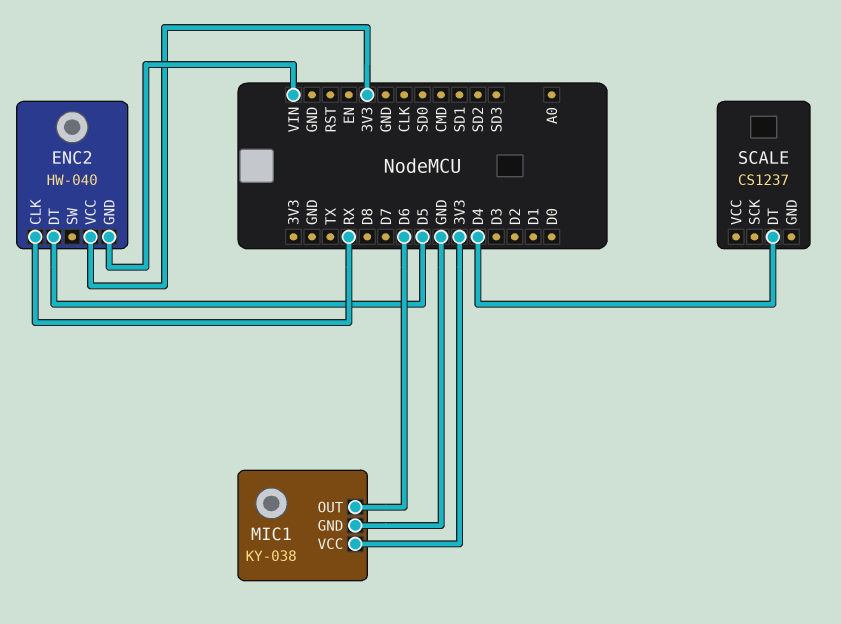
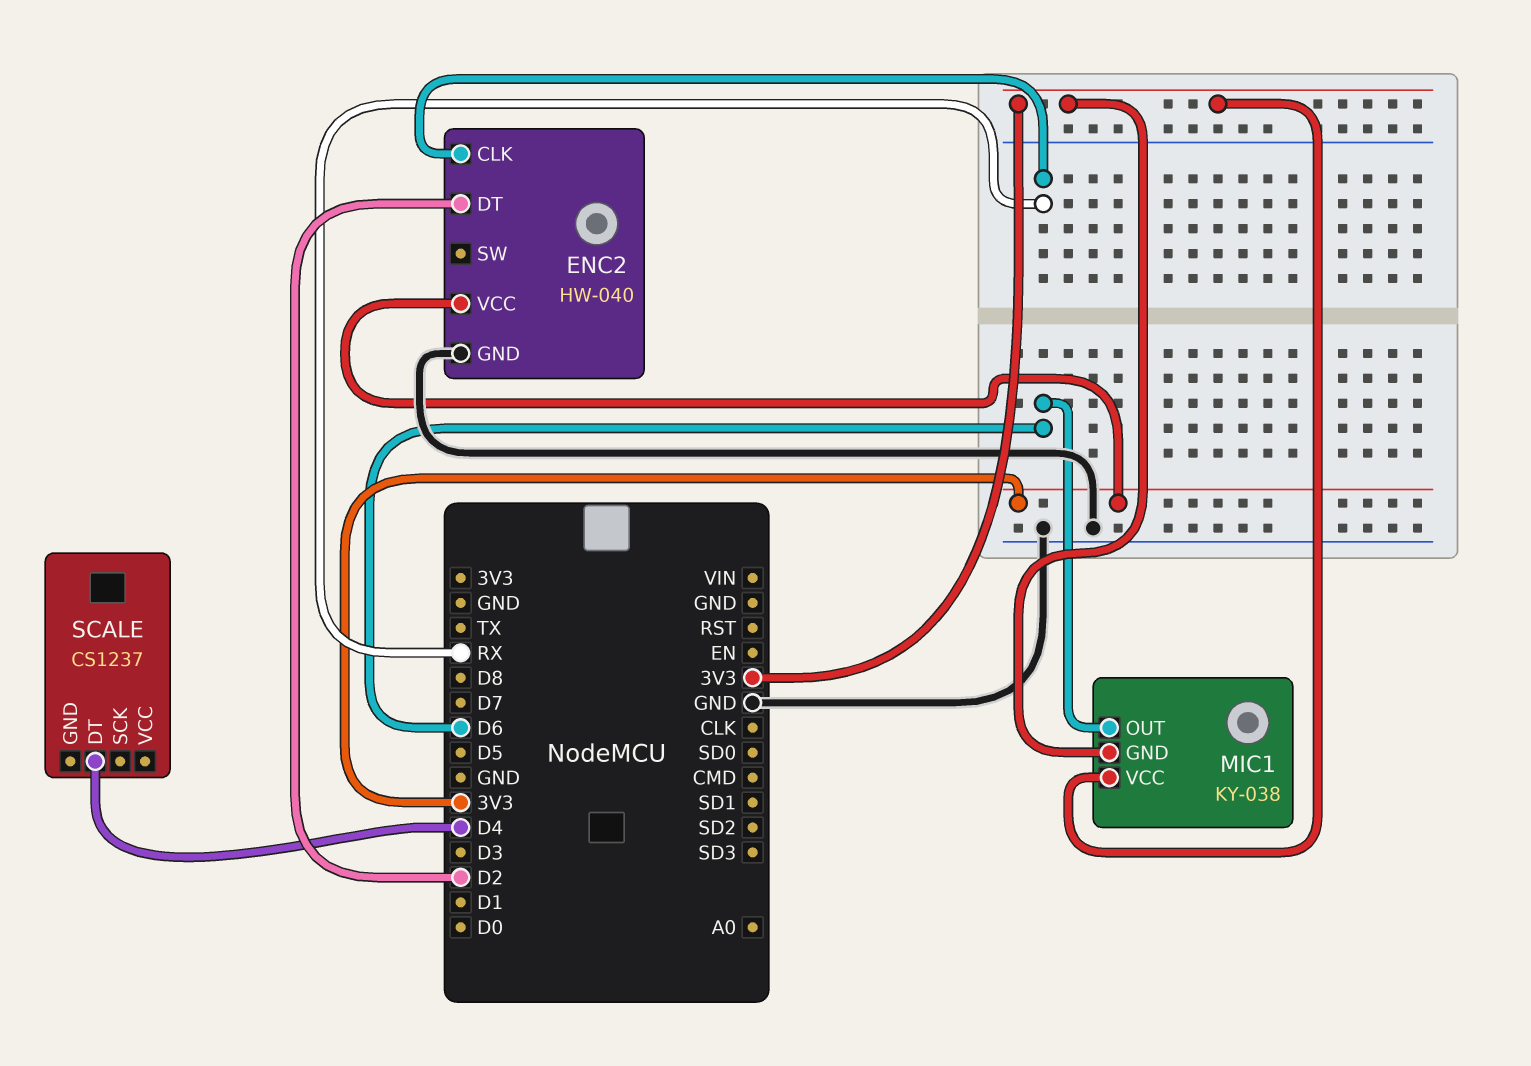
ENC2 pin DT: D5 -> D2
ENC2 pin GND: VIN -> GND
MIC1 pin GND: GND -> 3V3

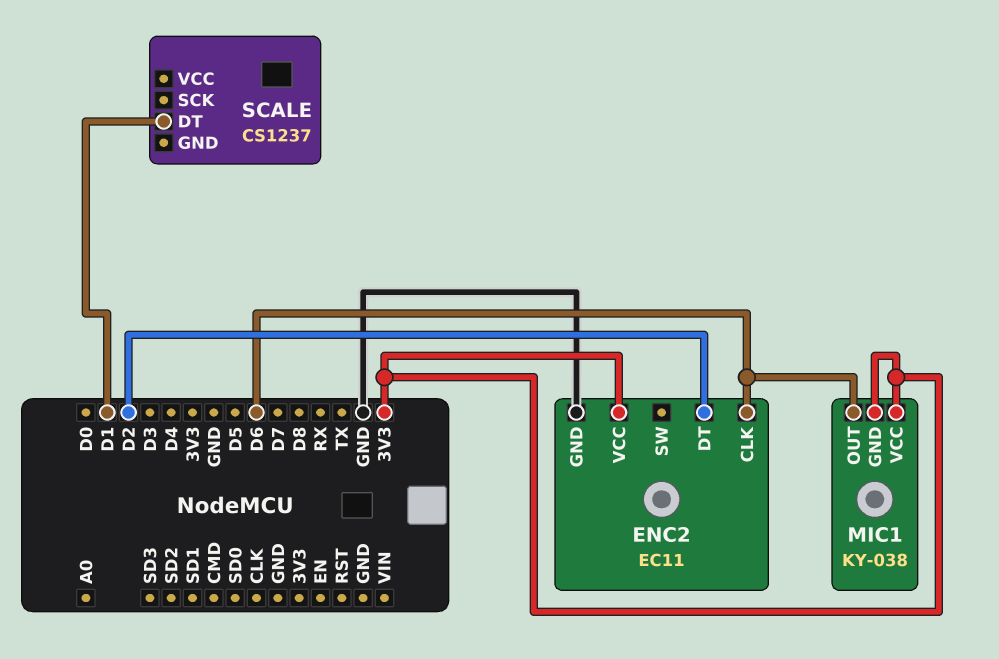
ENC2: HW-040 -> EC11
ENC2 pin CLK: RX -> D6
SCALE pin DT: D4 -> D1

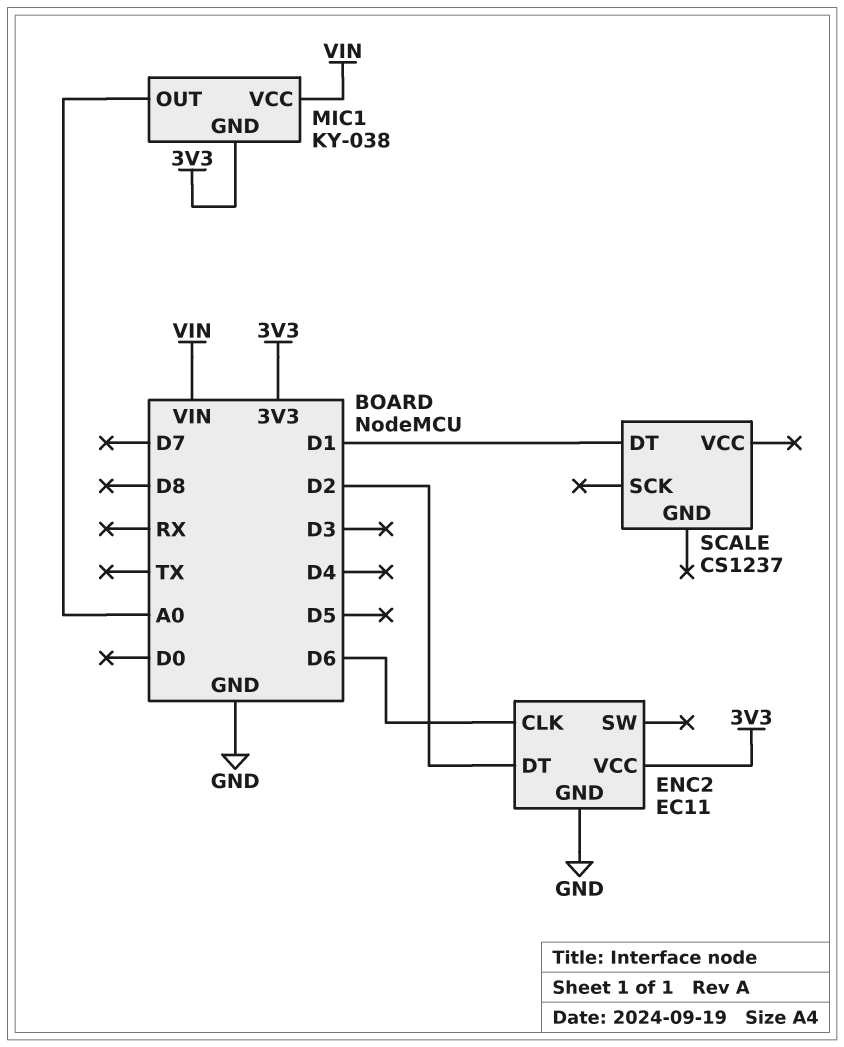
MIC1 pin OUT: D6 -> A0
MIC1 pin VCC: 3V3 -> VIN

